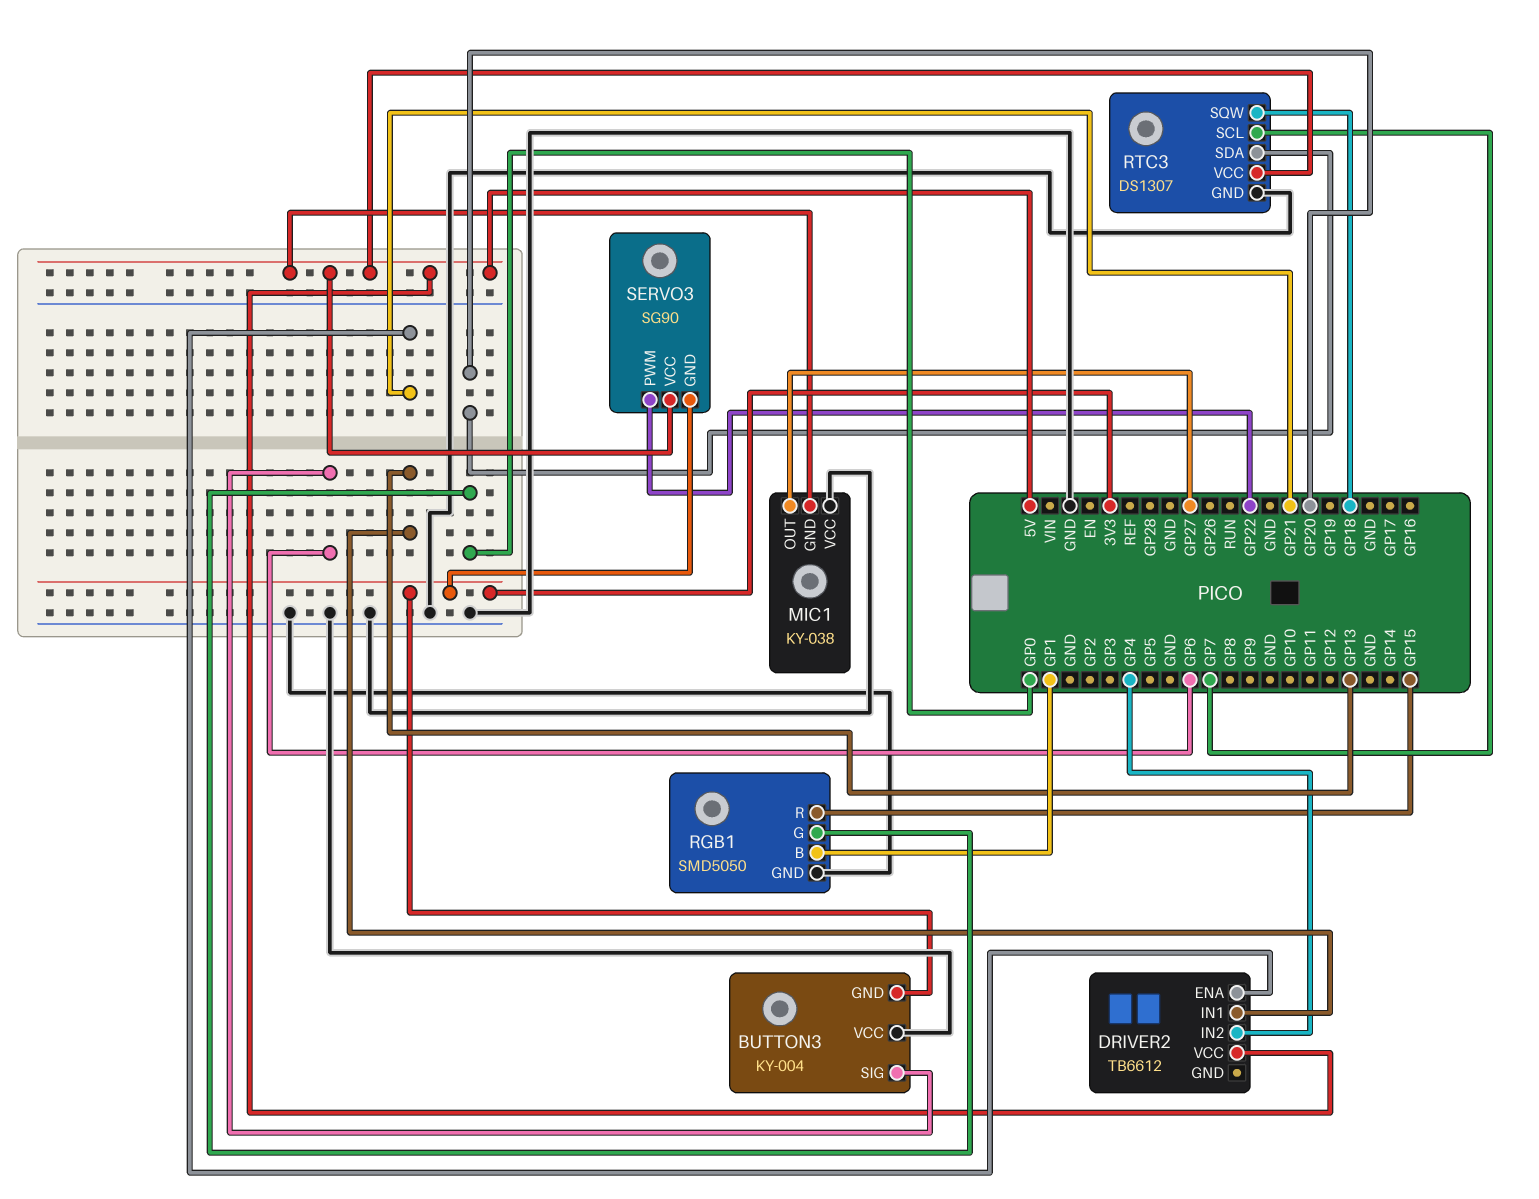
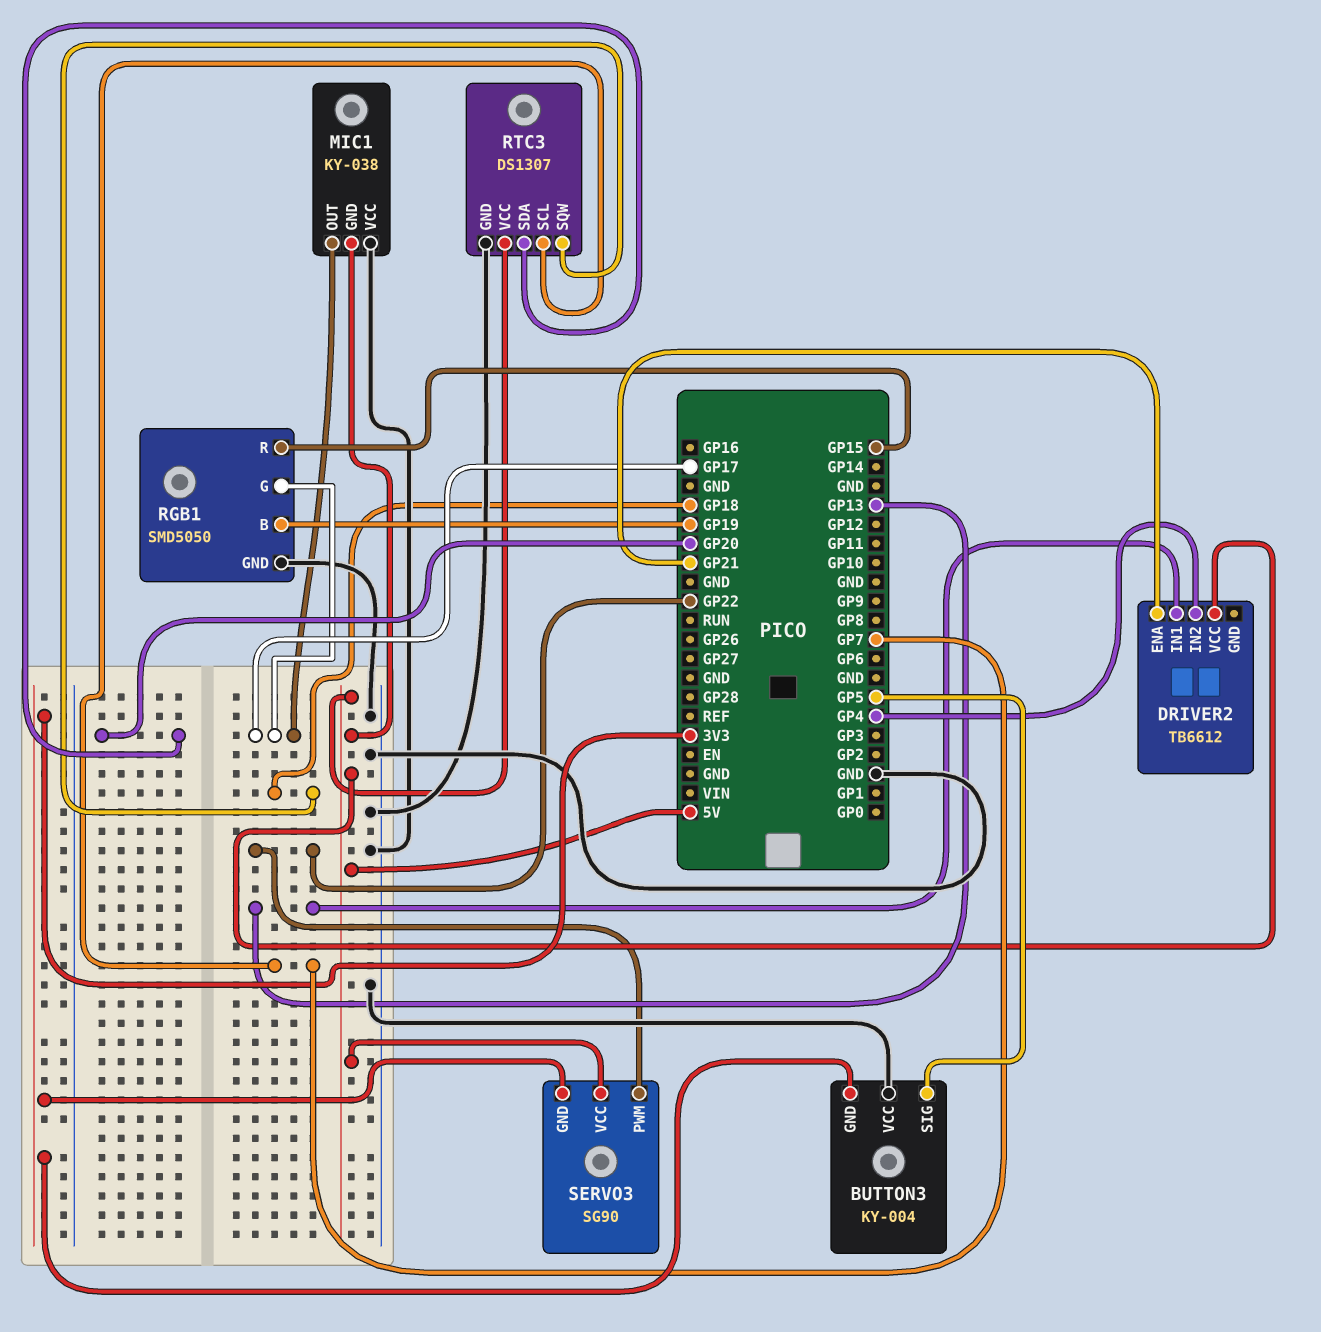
BUTTON3 pin SIG: GP6 -> GP5
MIC1 pin OUT: GP27 -> GP17
RGB1 pin B: GP1 -> GP19
RGB1 pin G: GP0 -> GP17

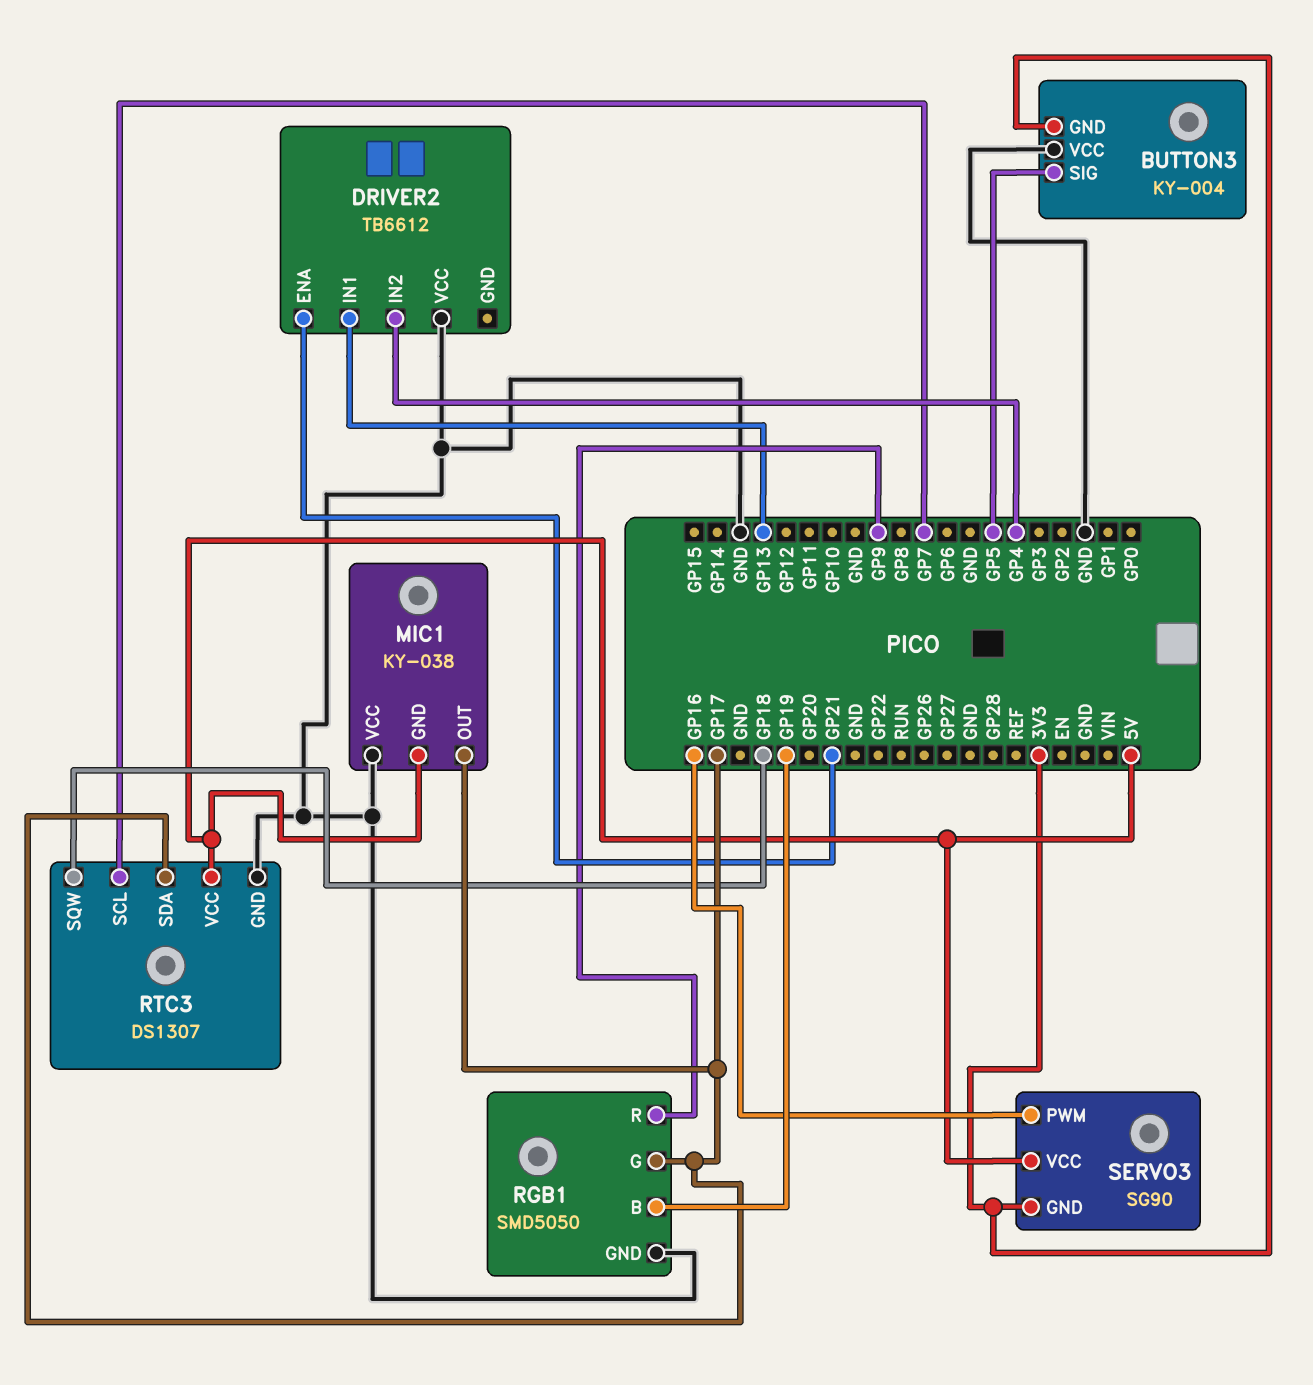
DRIVER2 pin VCC: 5V -> GND
RGB1 pin R: GP15 -> GP9
RTC3 pin SDA: GP20 -> GP17
SERVO3 pin PWM: GP22 -> GP16

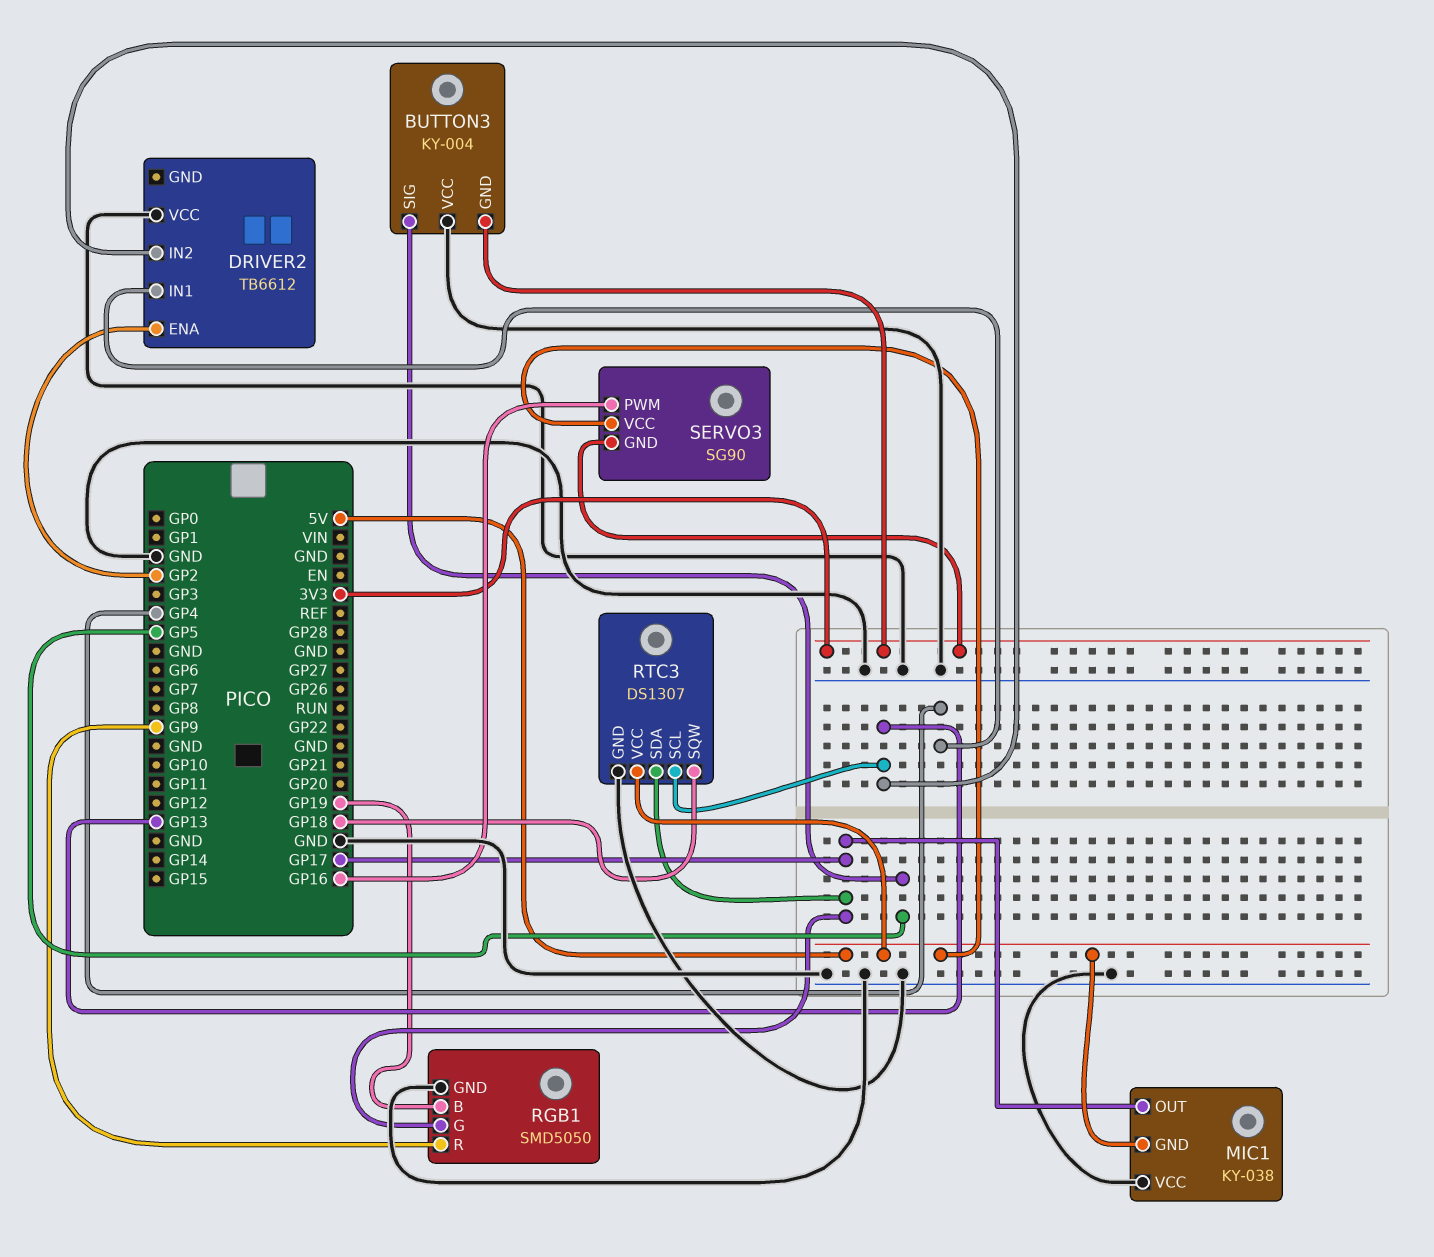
DRIVER2 pin ENA: GP21 -> GP2
DRIVER2 pin IN1: GP13 -> GP4
DRIVER2 pin IN2: GP4 -> GP13
RTC3 pin SCL: GP7 -> GP13

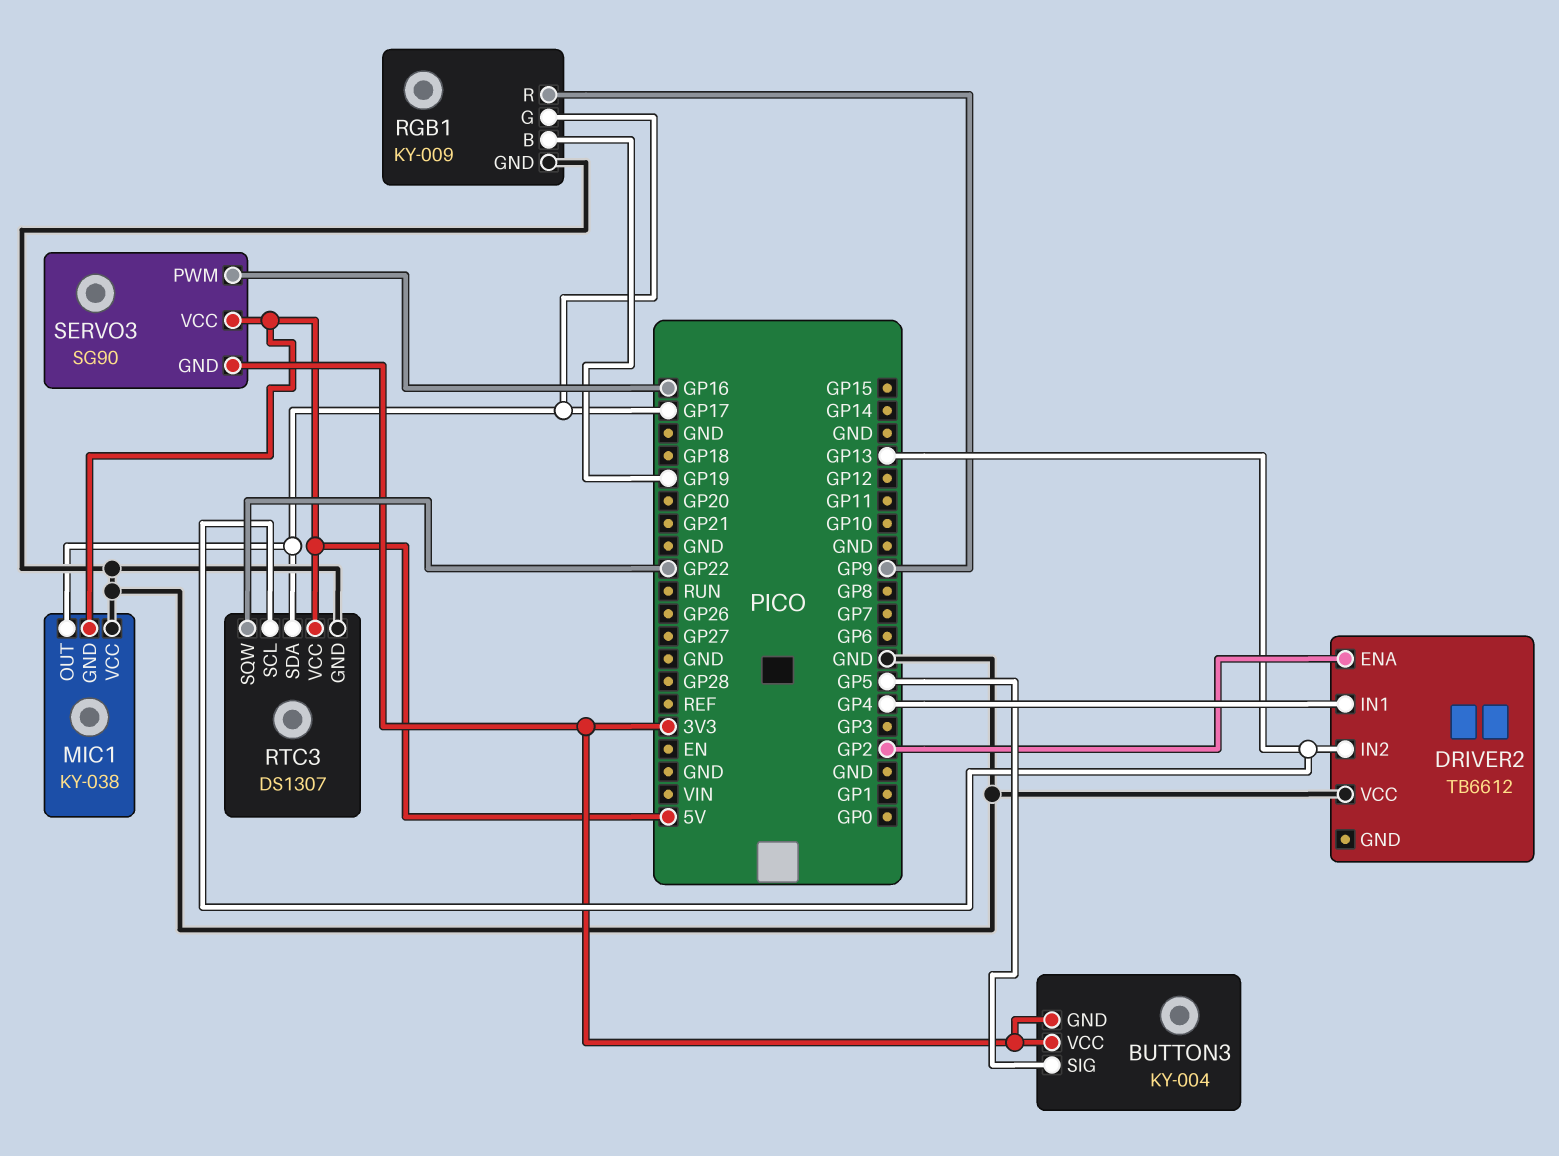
BUTTON3 pin VCC: GND -> 3V3
RGB1: SMD5050 -> KY-009
RTC3 pin SQW: GP18 -> GP22

